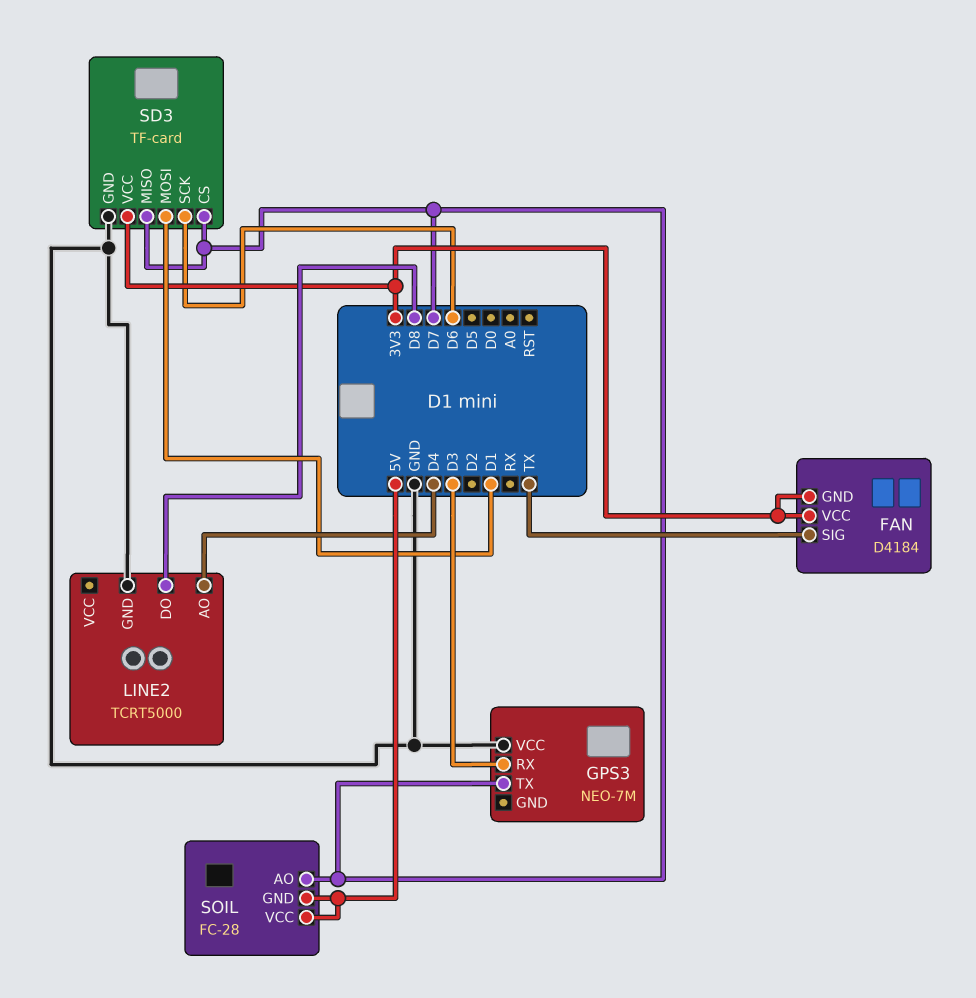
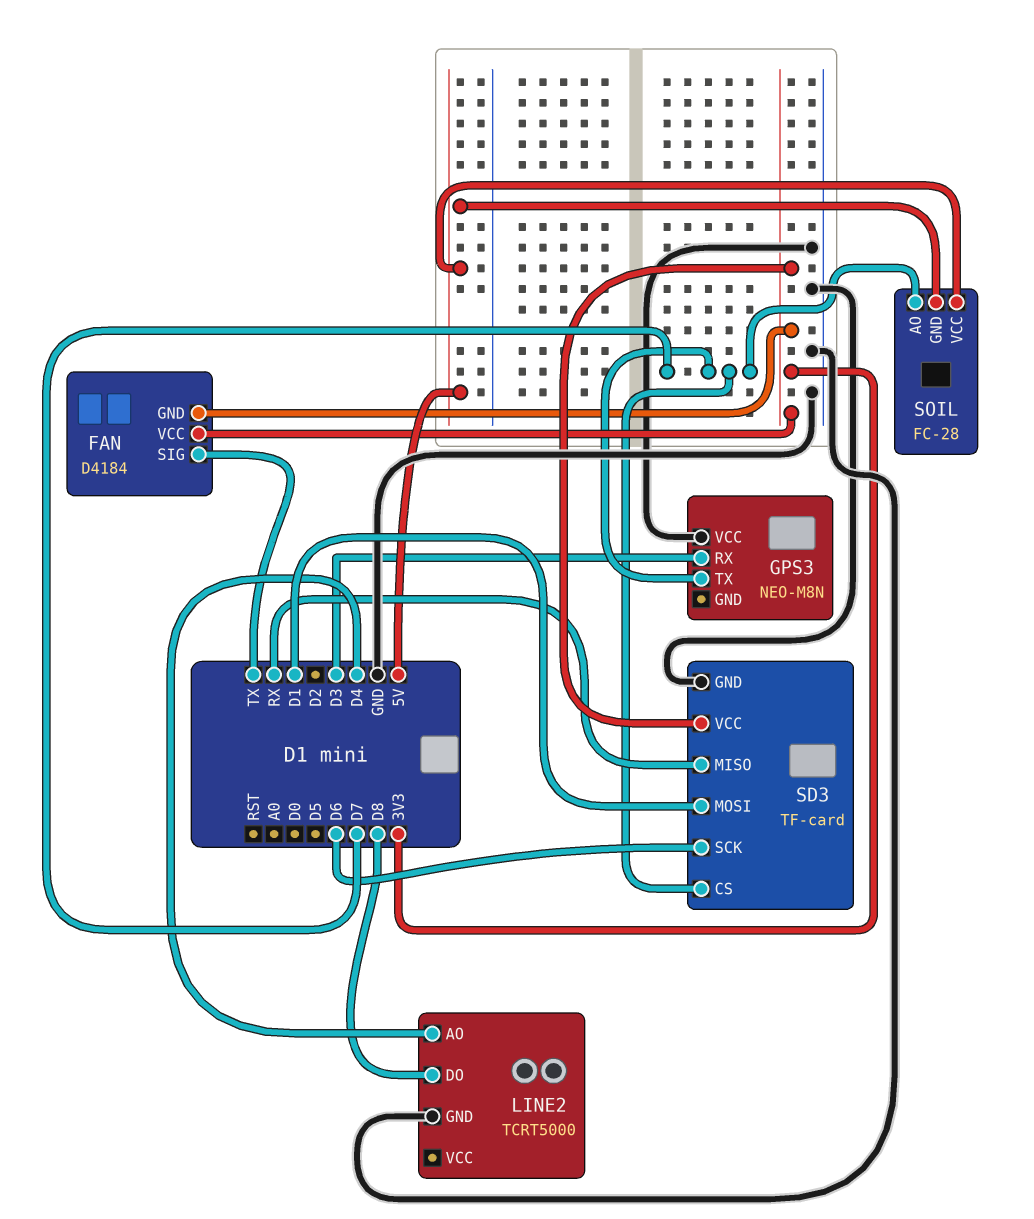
GPS3: NEO-7M -> NEO-M8N
SD3 pin MISO: D7 -> RX

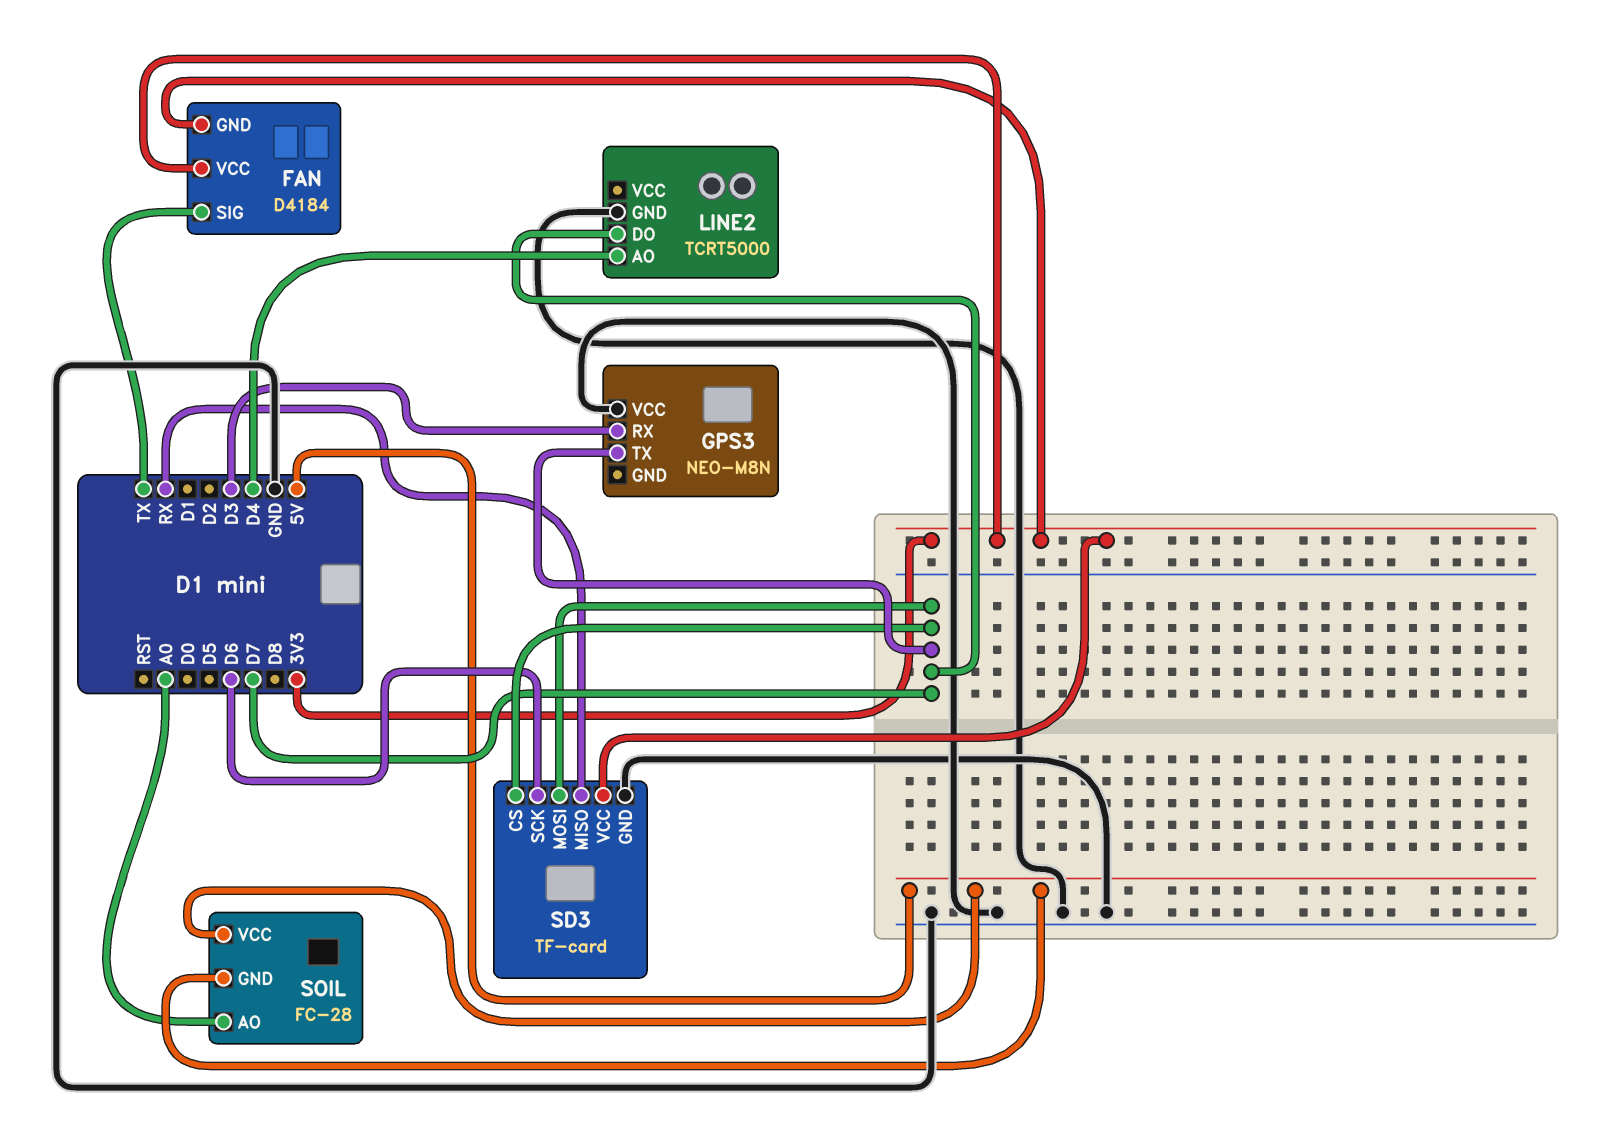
LINE2 pin DO: D8 -> D7
SD3 pin MOSI: D1 -> D7
SOIL pin AO: D7 -> A0

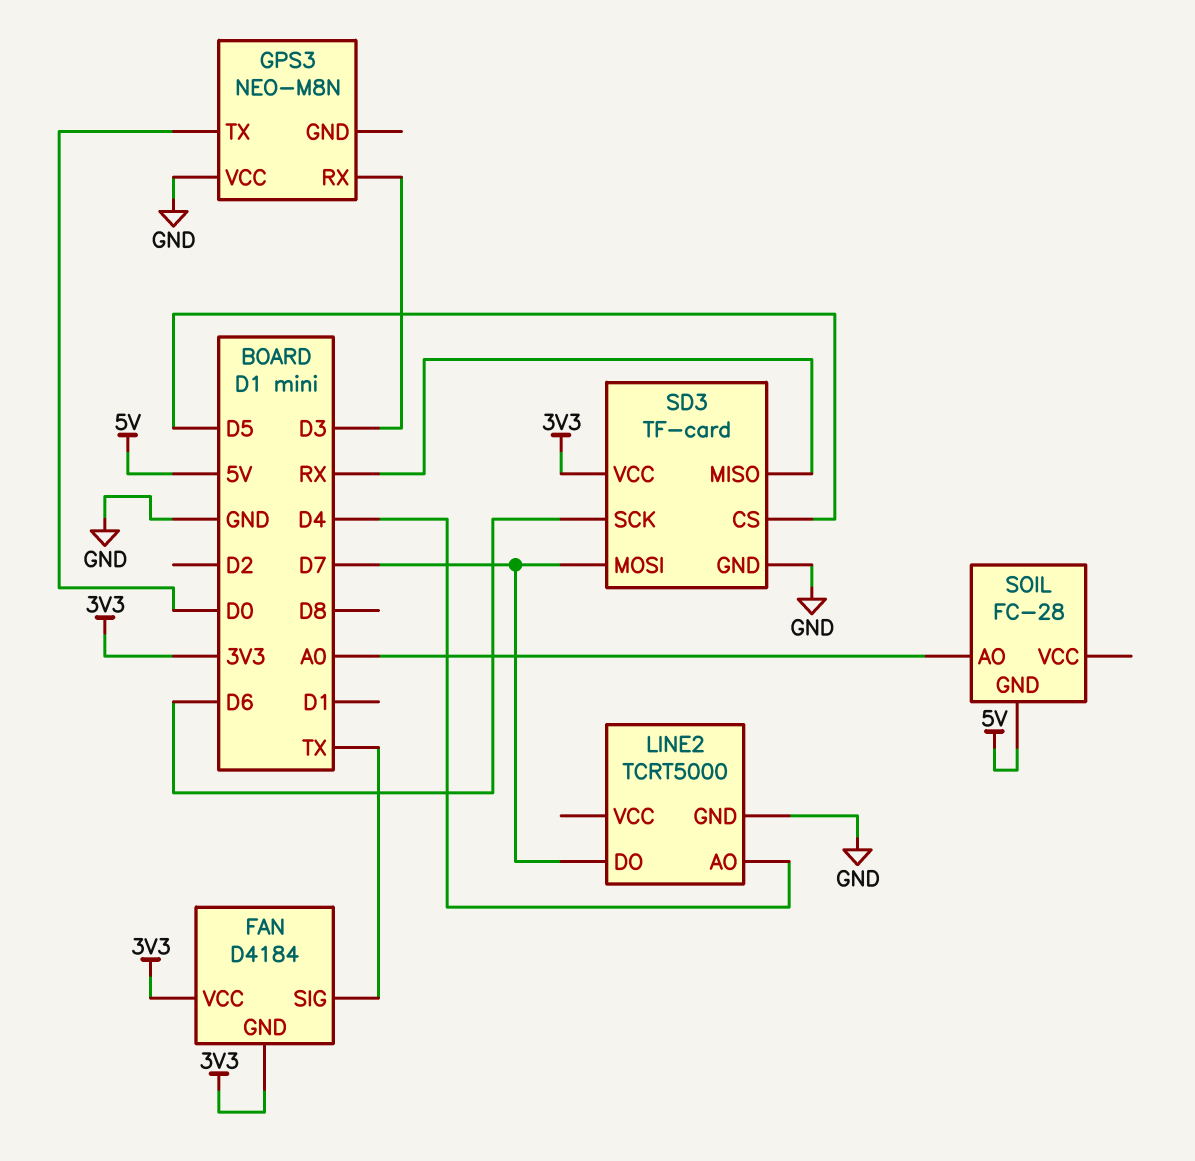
GPS3 pin TX: D7 -> D0
SD3 pin CS: D7 -> D5
SOIL pin VCC: 5V -> none

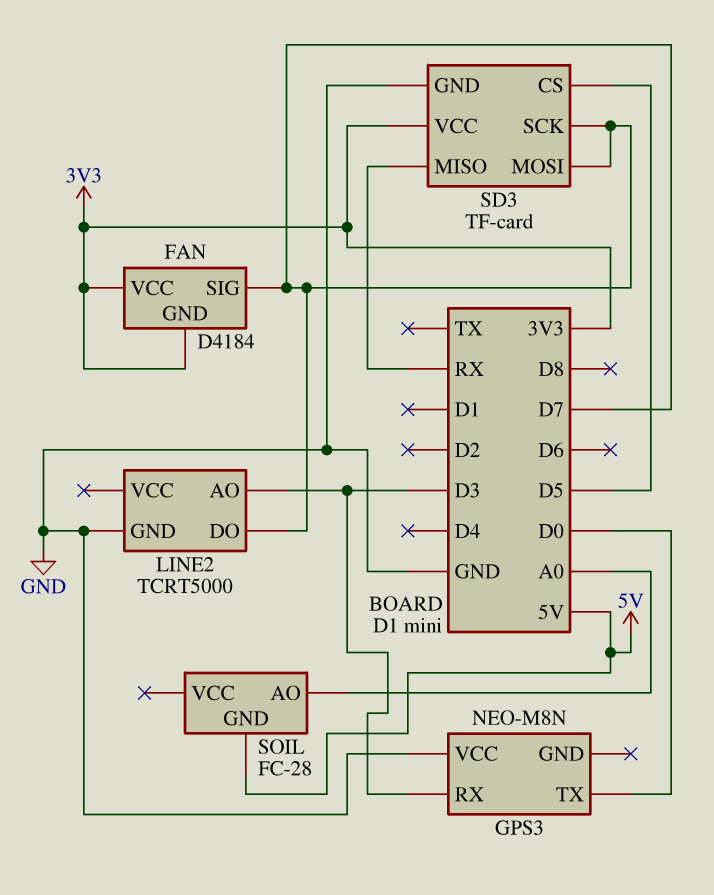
FAN pin SIG: TX -> D7
LINE2 pin AO: D4 -> D3
SD3 pin SCK: D6 -> D7

